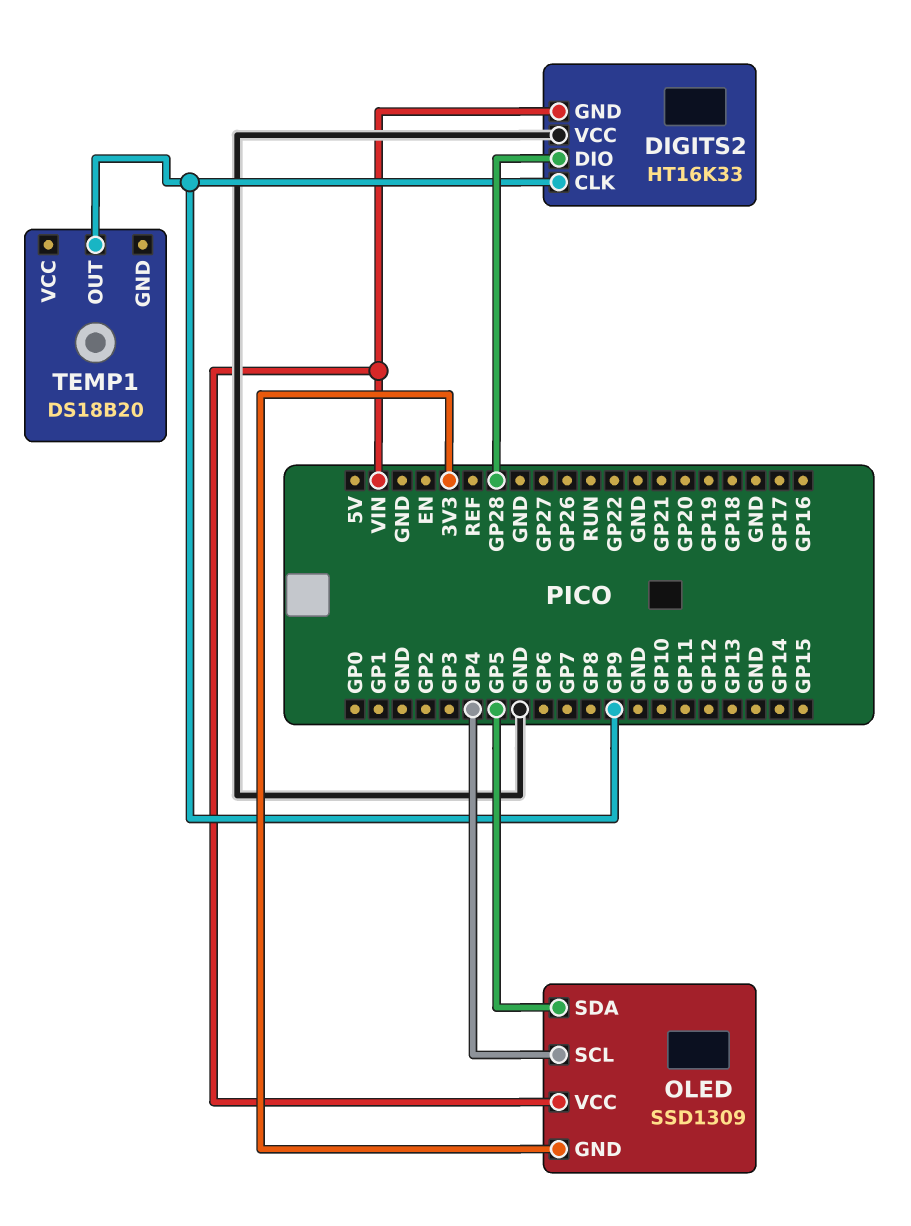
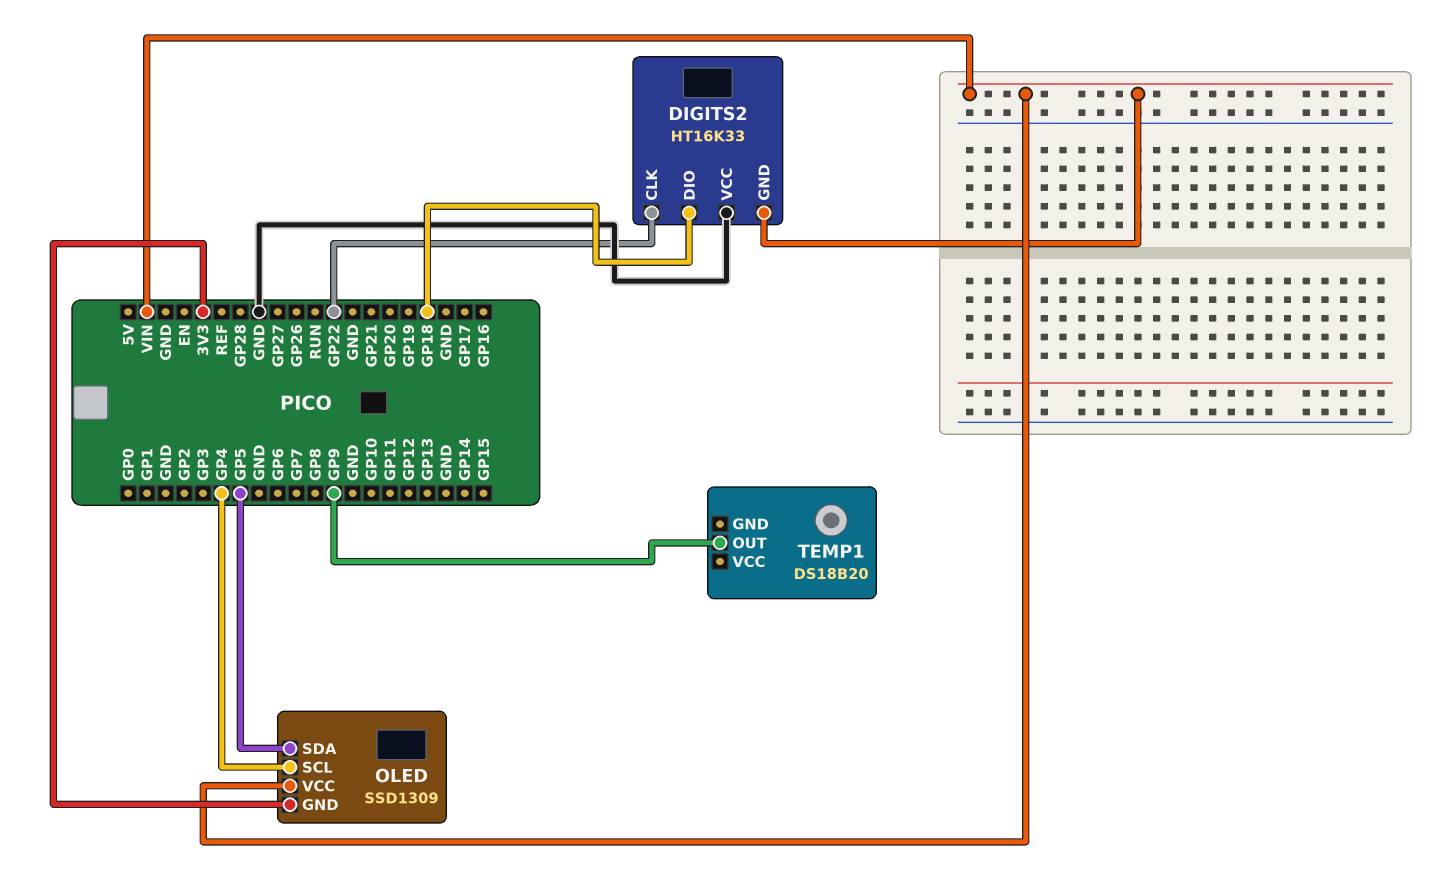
DIGITS2 pin CLK: GP9 -> GP22
DIGITS2 pin DIO: GP28 -> GP18

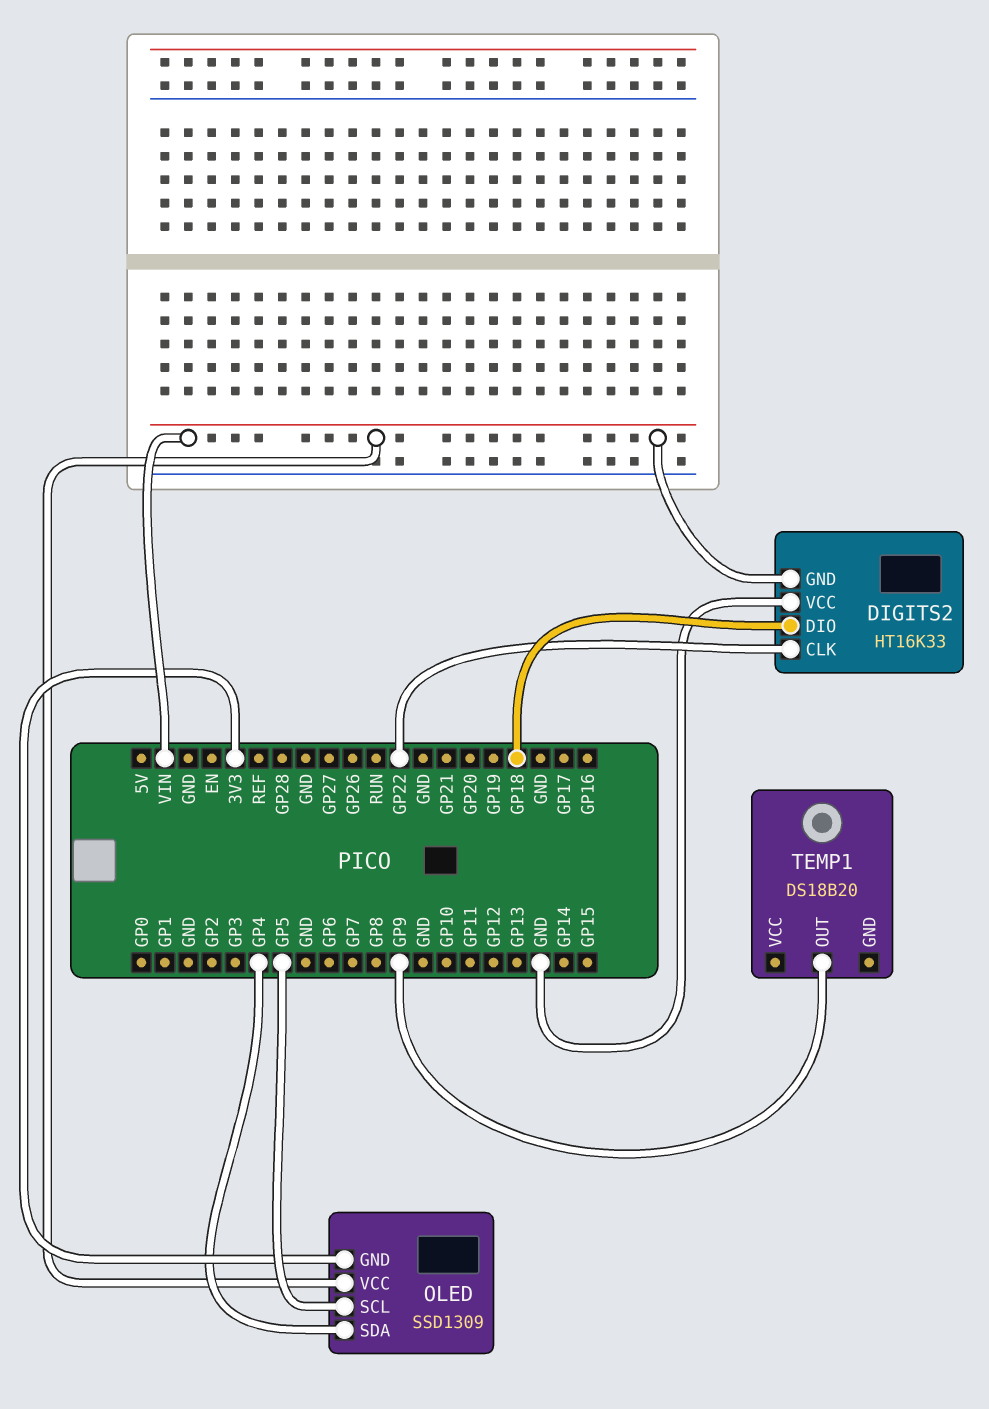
OLED pin SCL: GP4 -> GP5
OLED pin SDA: GP5 -> GP4

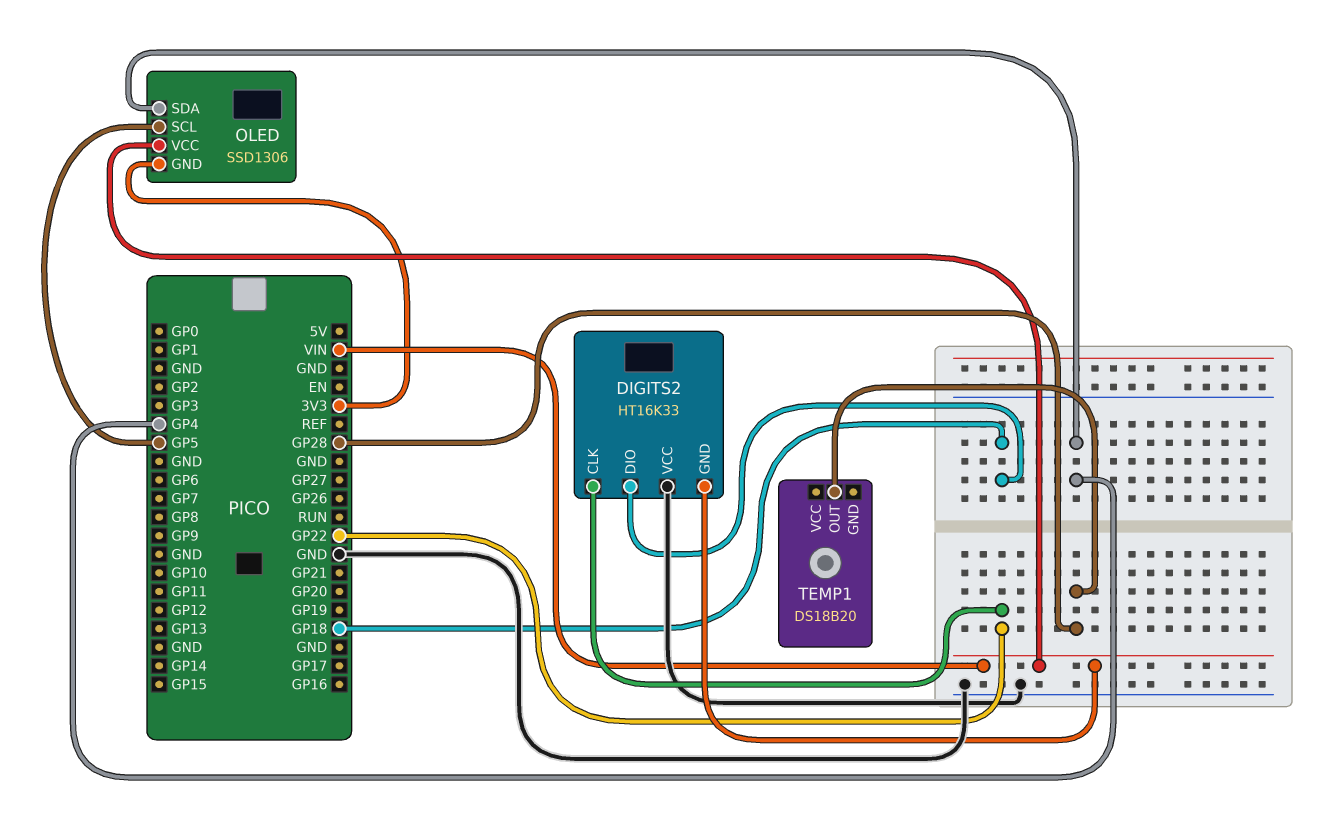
OLED: SSD1309 -> SSD1306
TEMP1 pin OUT: GP9 -> GP28

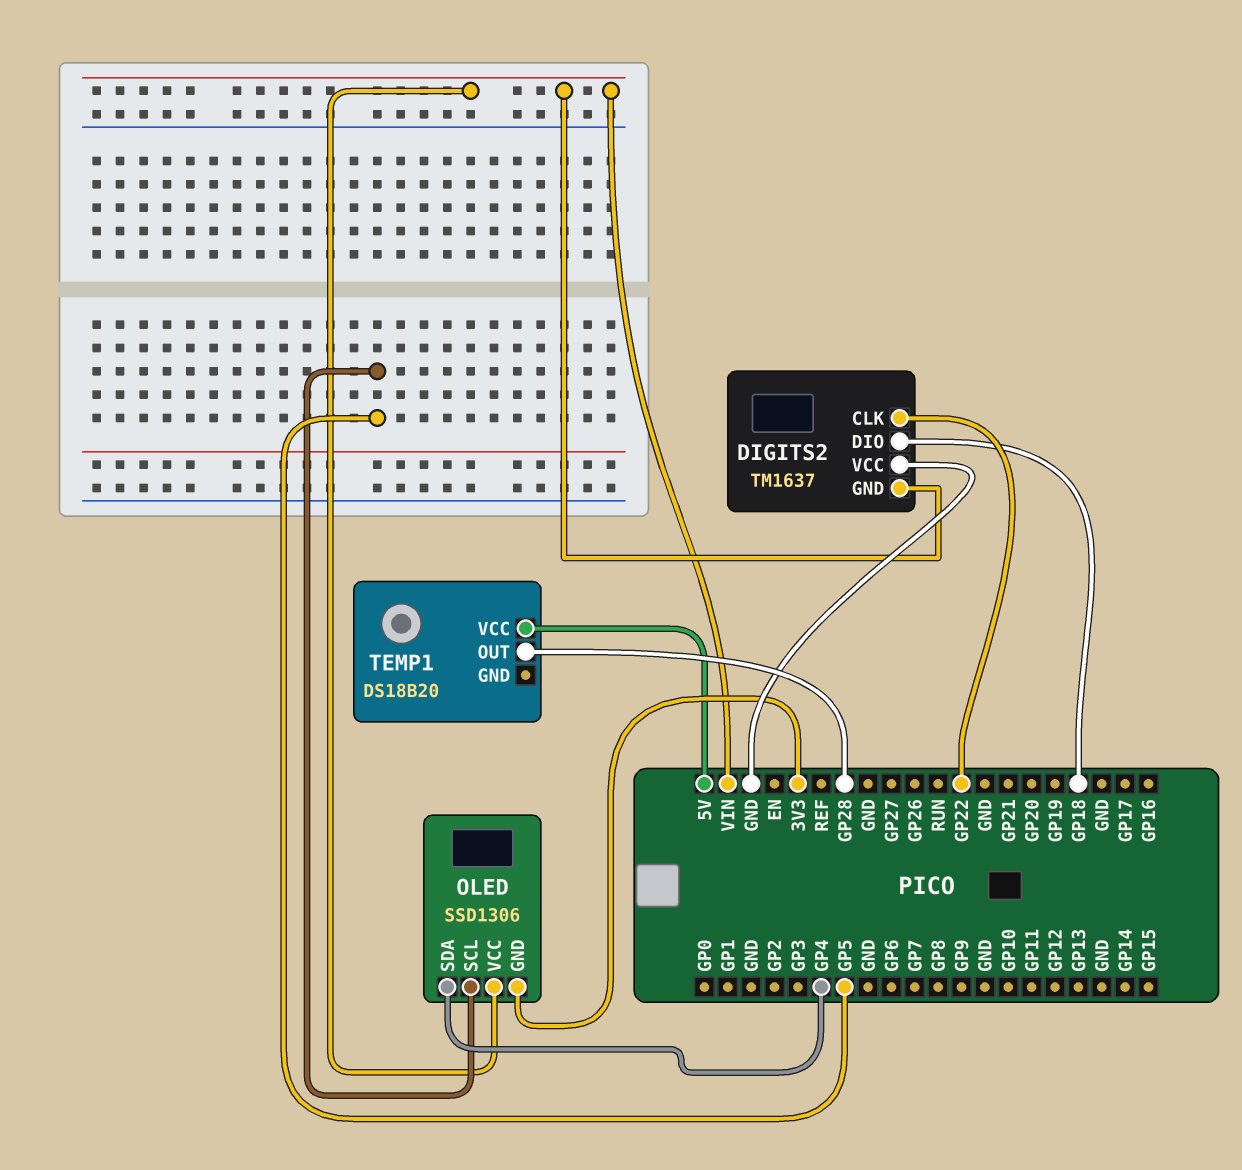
DIGITS2: HT16K33 -> TM1637
TEMP1 pin VCC: none -> 5V

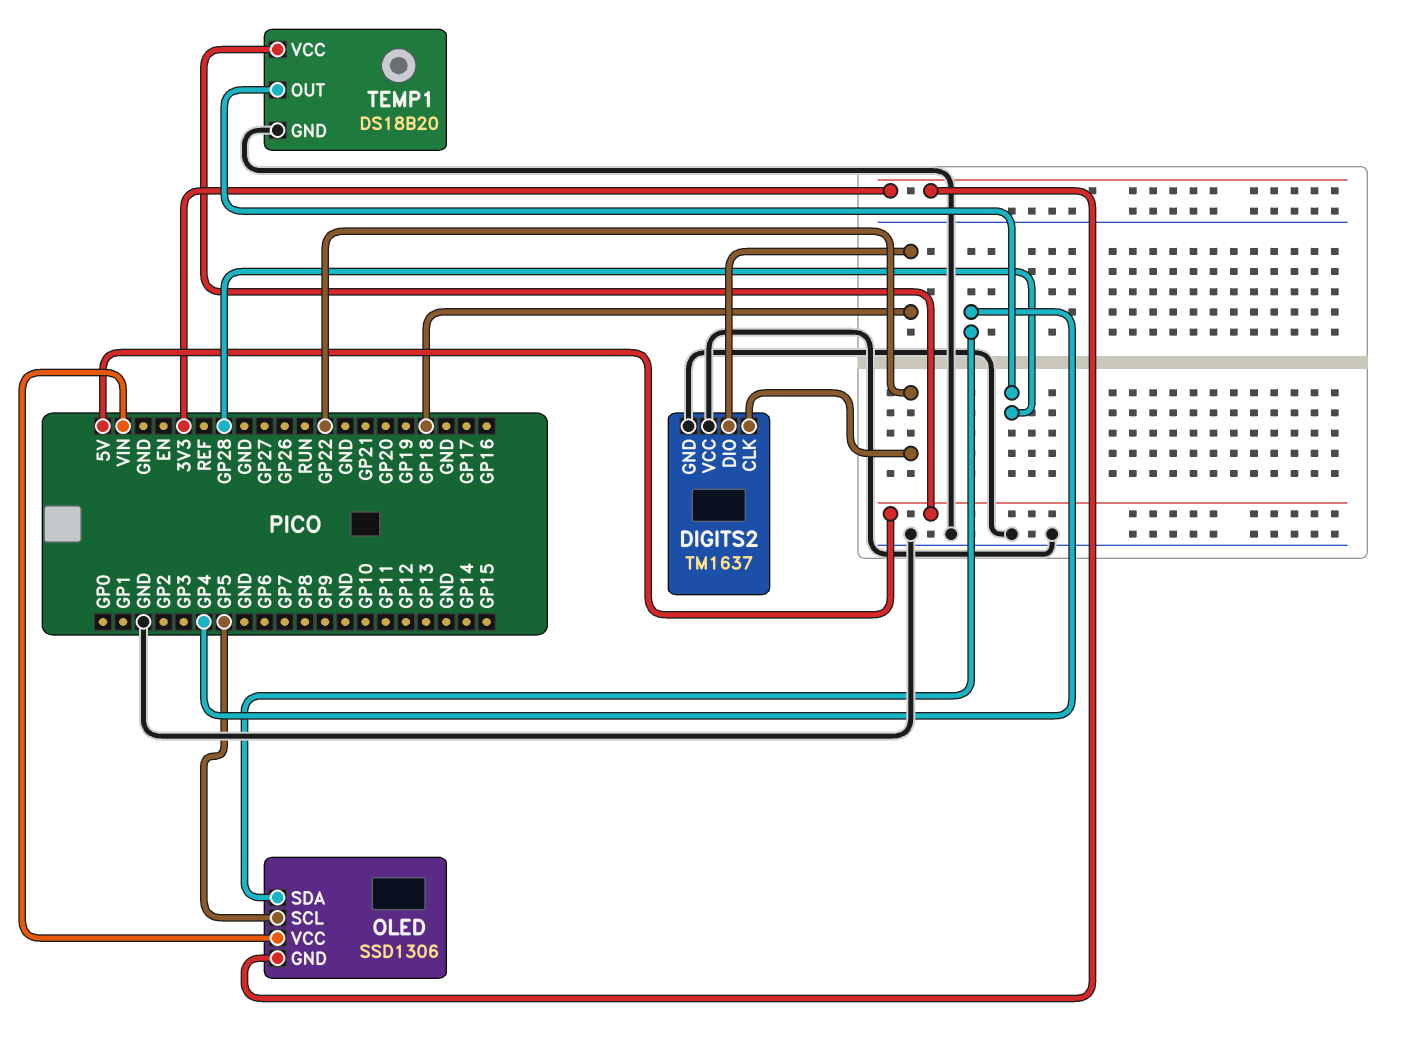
DIGITS2 pin GND: VIN -> GND
TEMP1 pin GND: none -> GND

